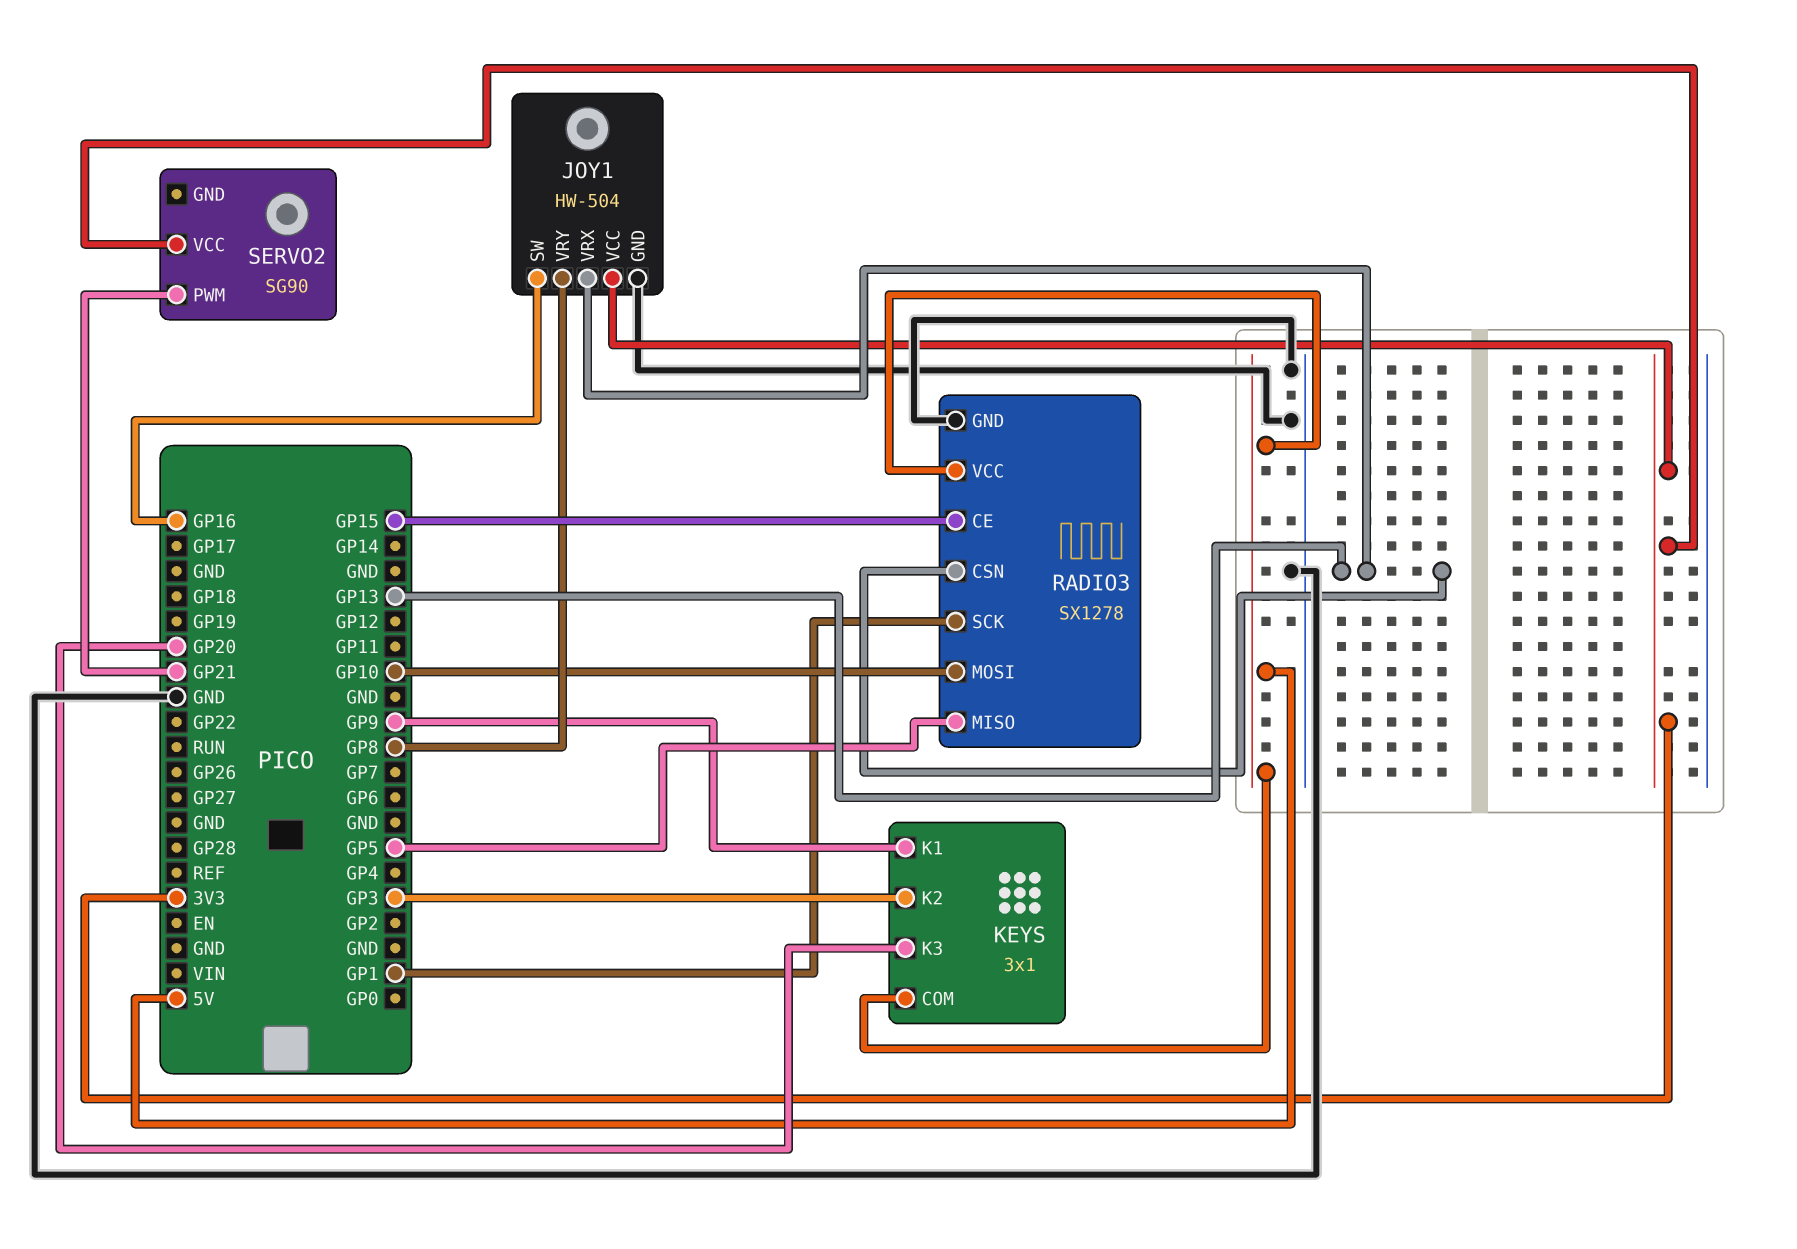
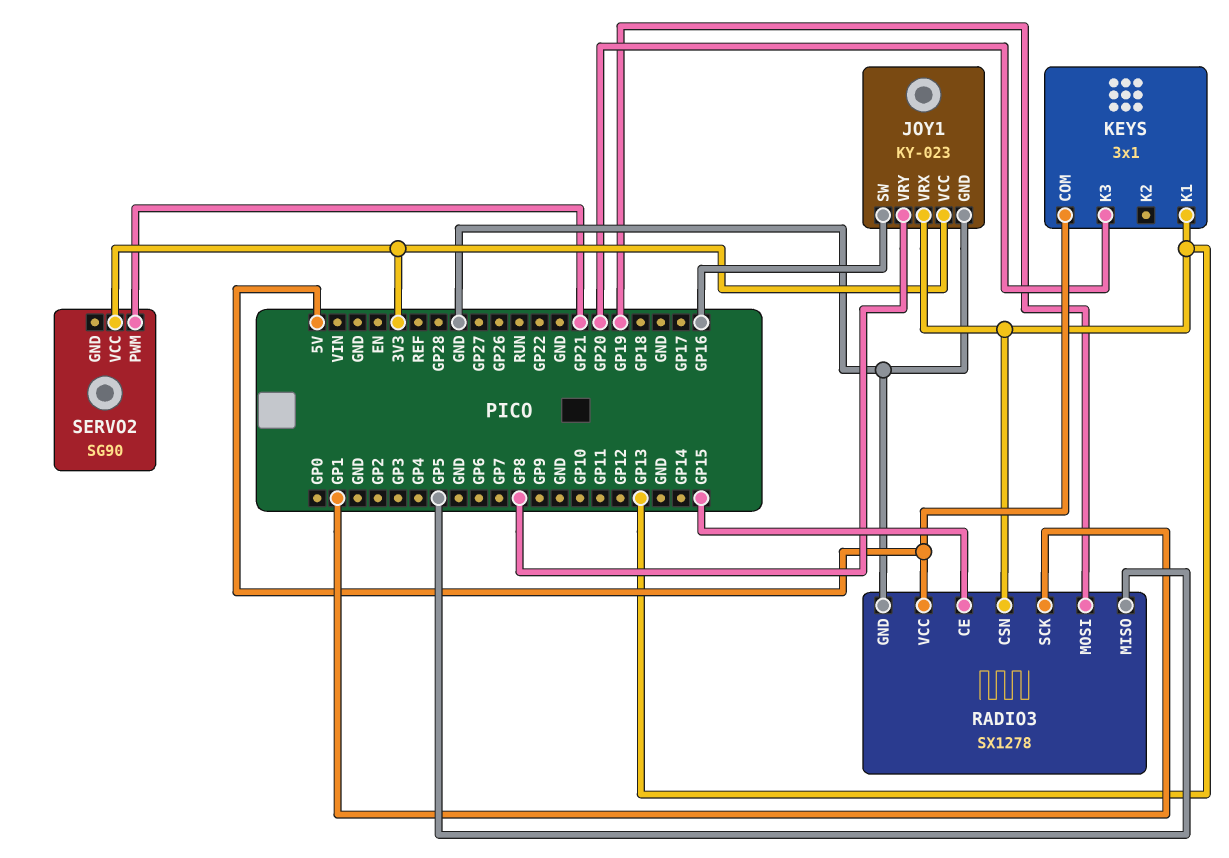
JOY1: HW-504 -> KY-023
KEYS pin K1: GP9 -> GP13
KEYS pin K2: GP3 -> none
RADIO3 pin MOSI: GP10 -> GP19

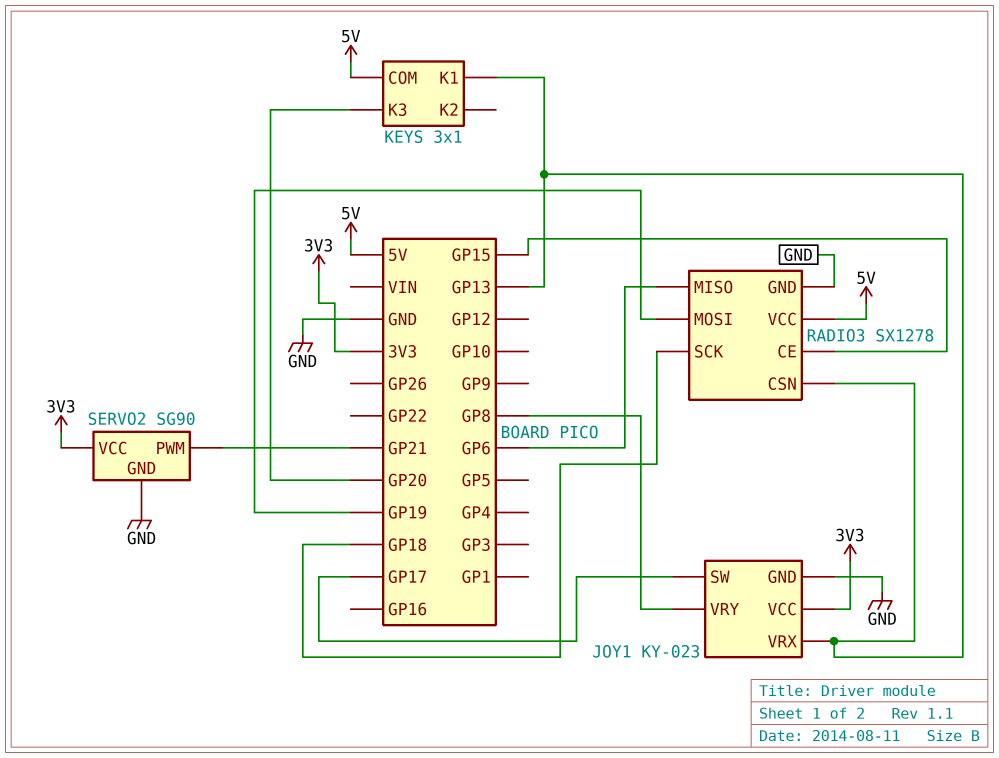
JOY1 pin SW: GP16 -> GP17
RADIO3 pin MISO: GP5 -> GP6
RADIO3 pin SCK: GP1 -> GP18
SERVO2 pin GND: none -> GND

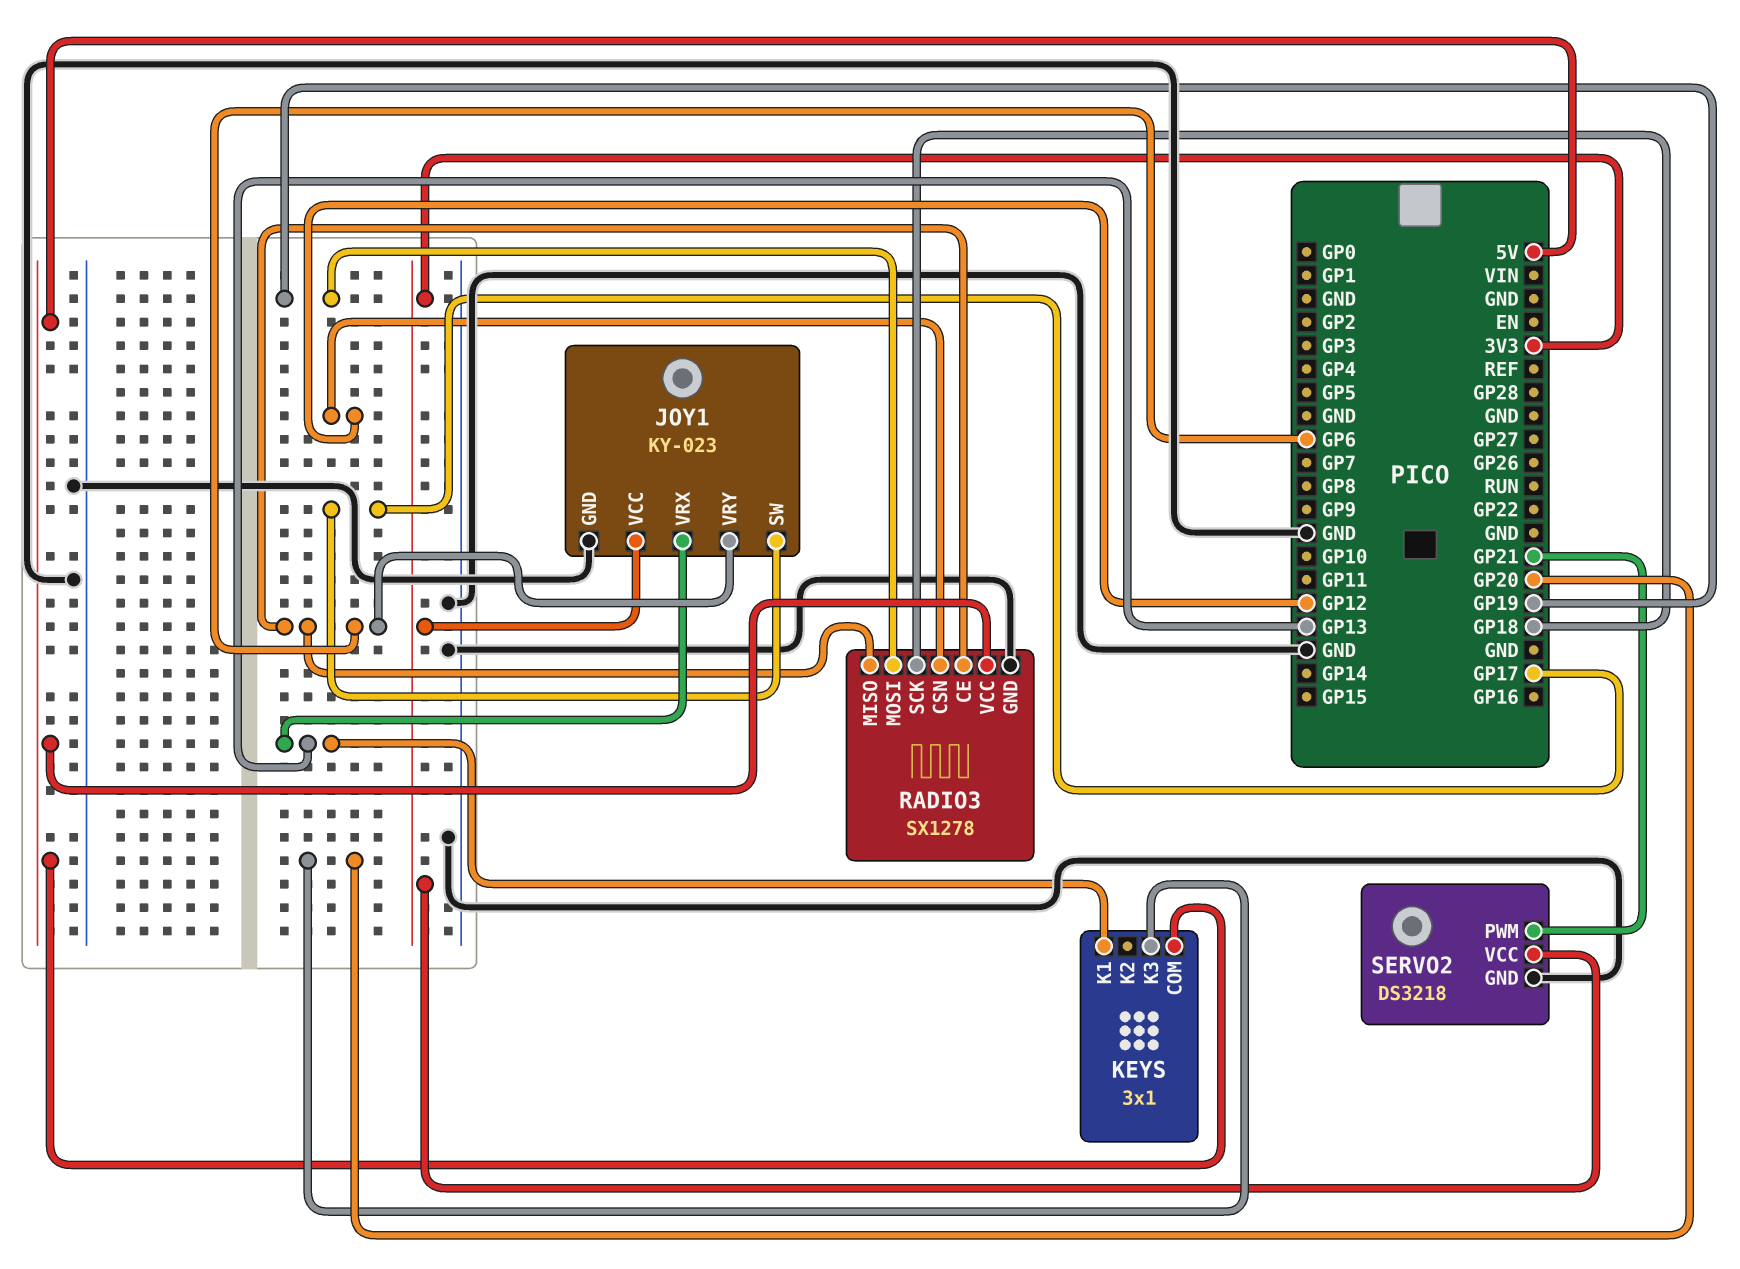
JOY1 pin VRY: GP8 -> GP6
RADIO3 pin CE: GP15 -> GP6
RADIO3 pin CSN: GP13 -> GP12
SERVO2: SG90 -> DS3218

